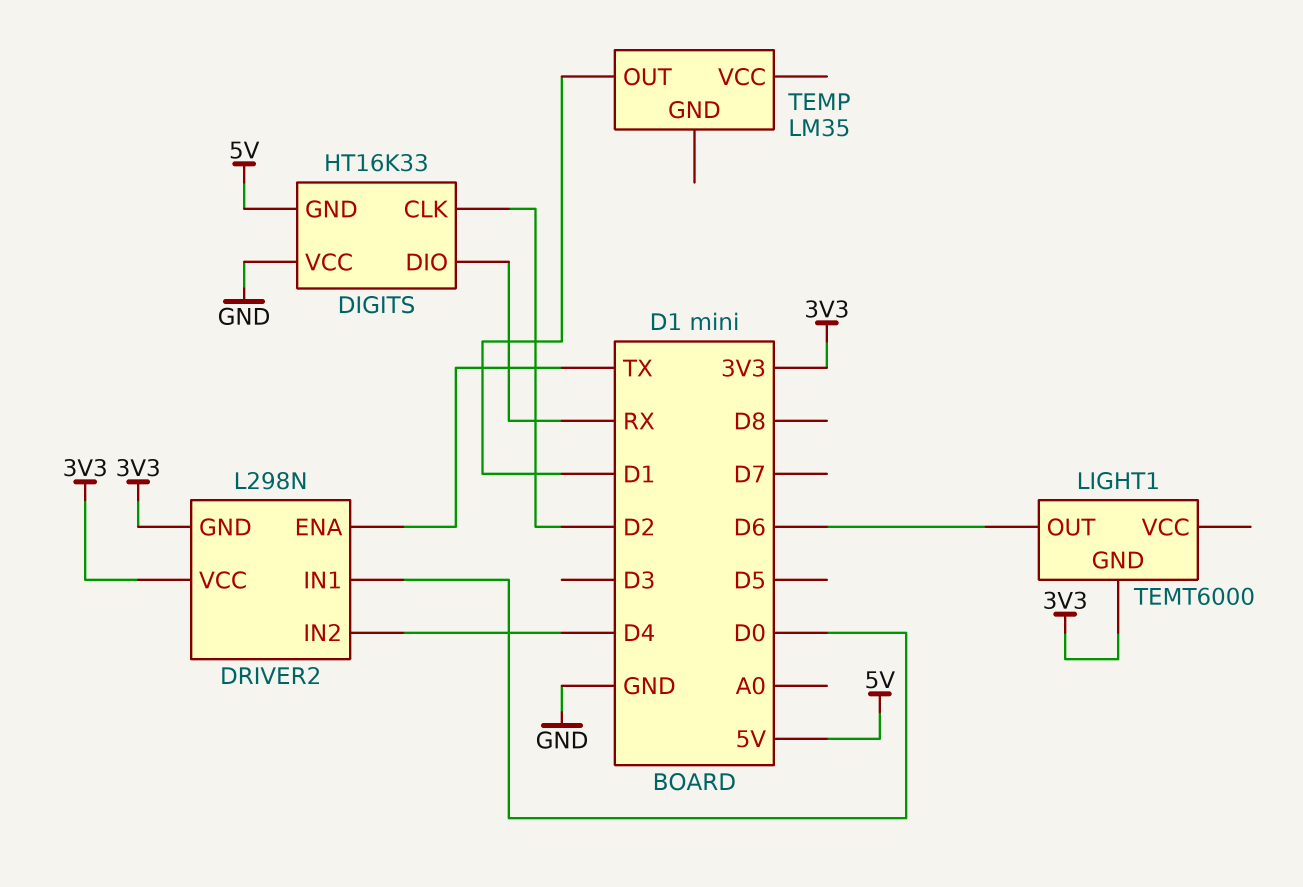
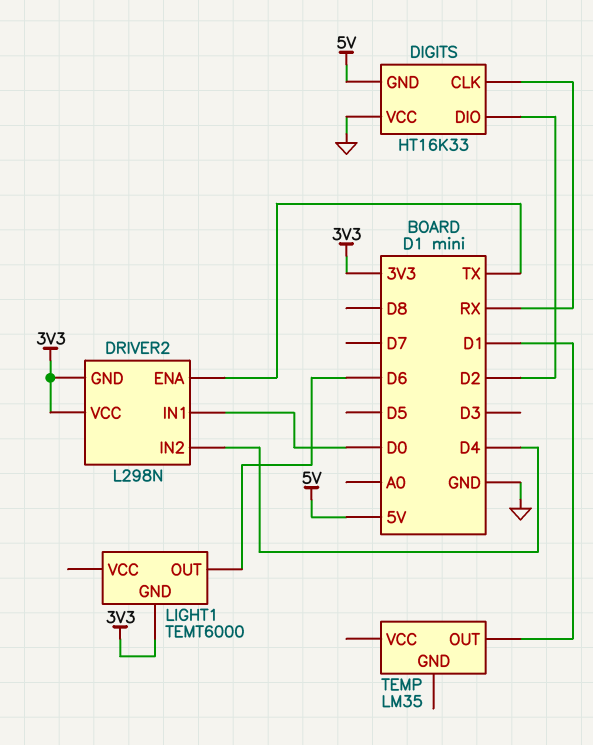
DIGITS pin CLK: D2 -> RX
DIGITS pin DIO: RX -> D2

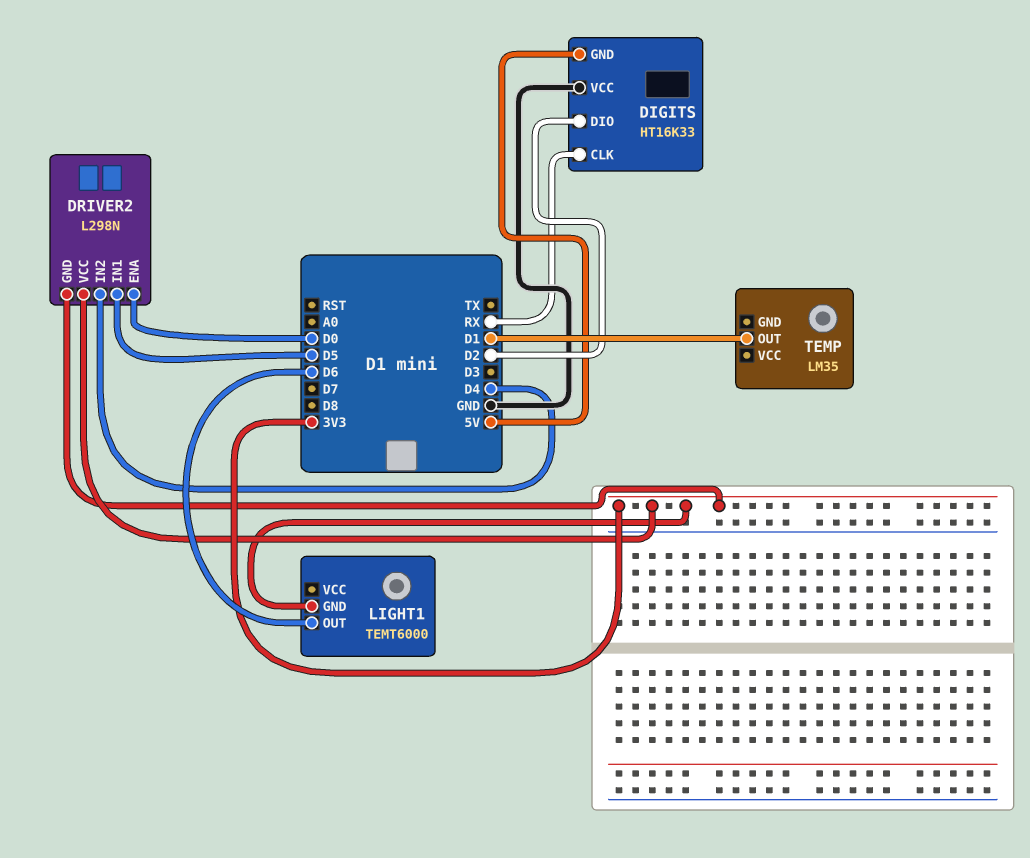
DRIVER2 pin ENA: TX -> D0
DRIVER2 pin IN1: D0 -> D5

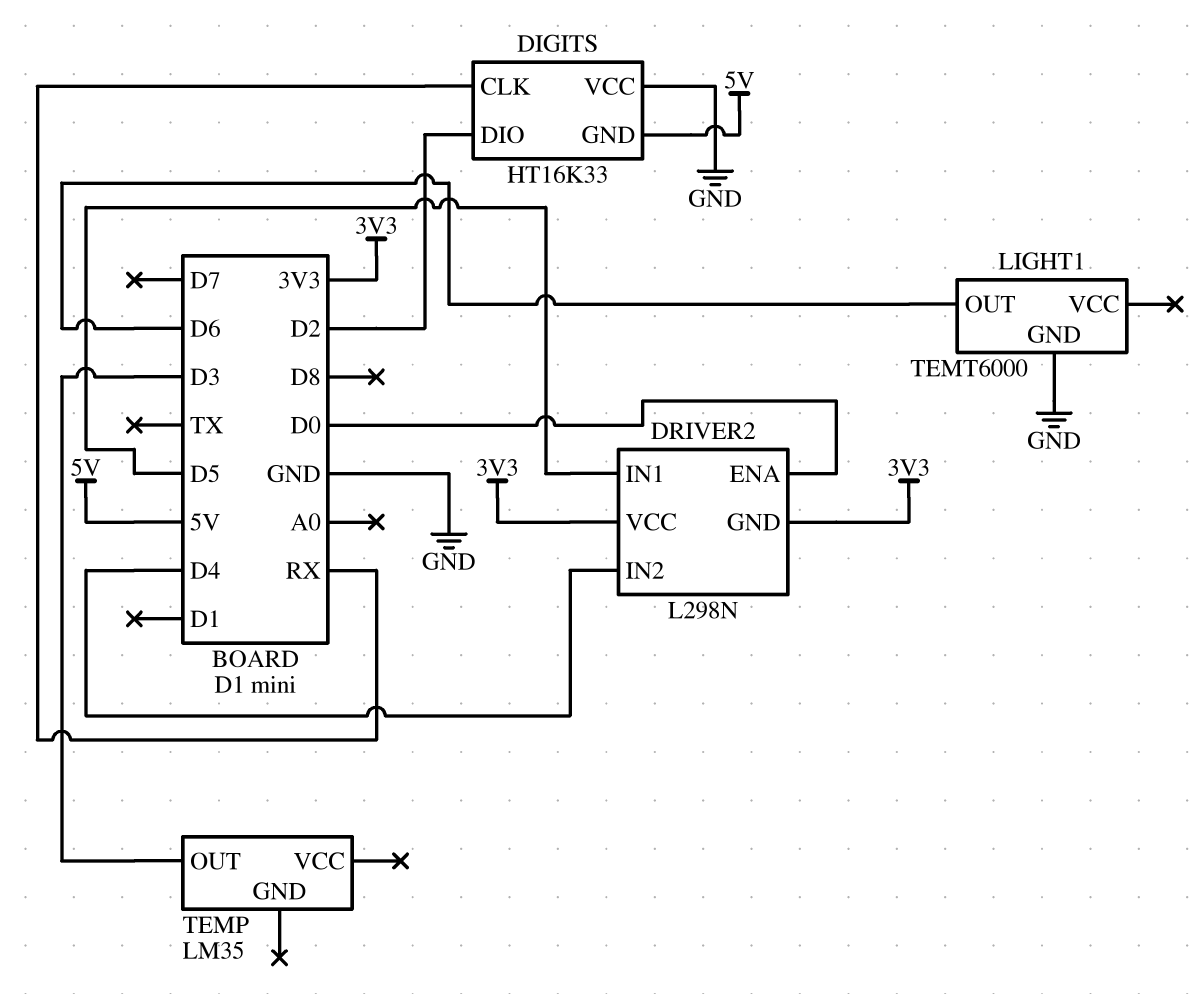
LIGHT1 pin GND: 3V3 -> GND
TEMP pin OUT: D1 -> D3

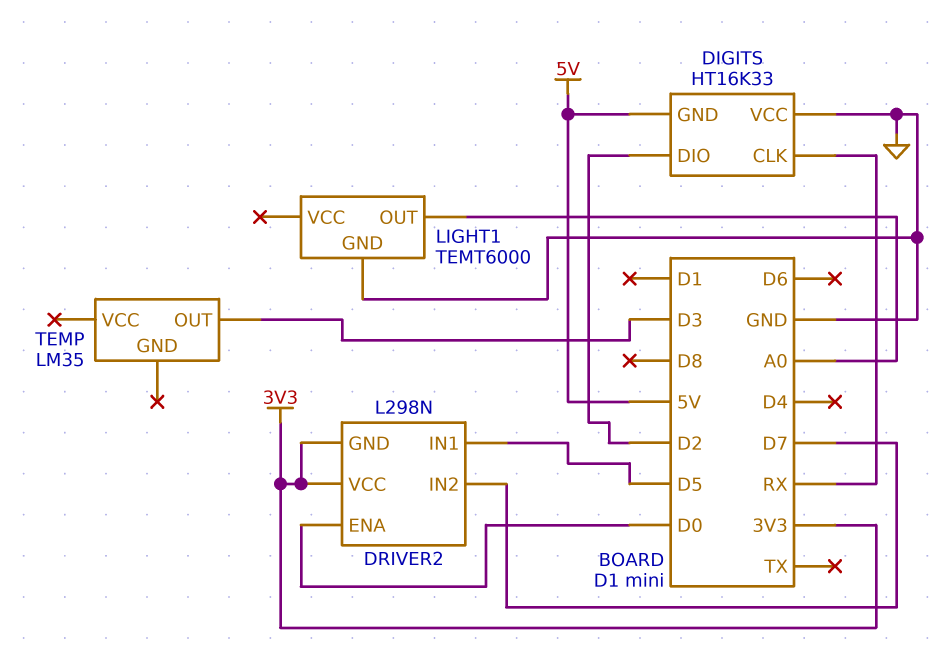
DRIVER2 pin IN2: D4 -> D7
LIGHT1 pin OUT: D6 -> A0

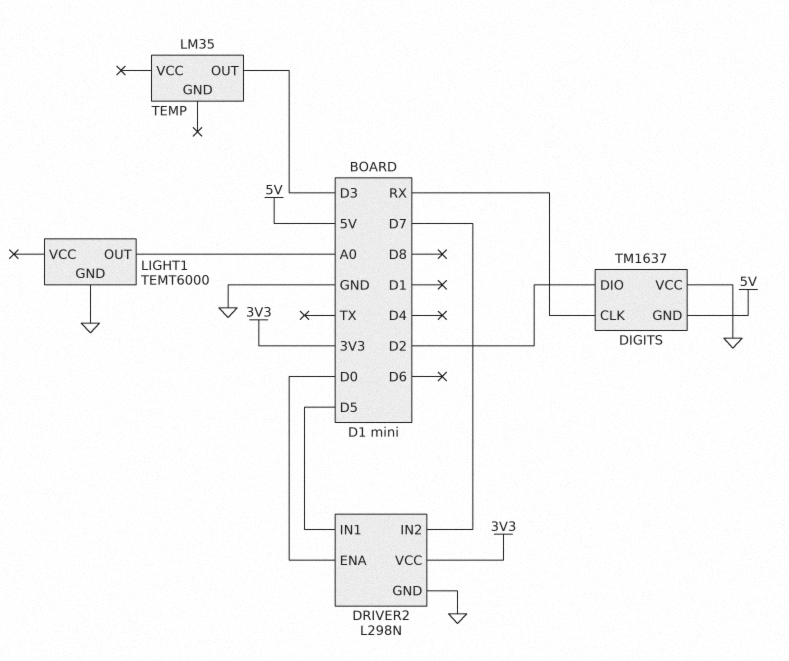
DIGITS: HT16K33 -> TM1637
DRIVER2 pin GND: 3V3 -> GND

